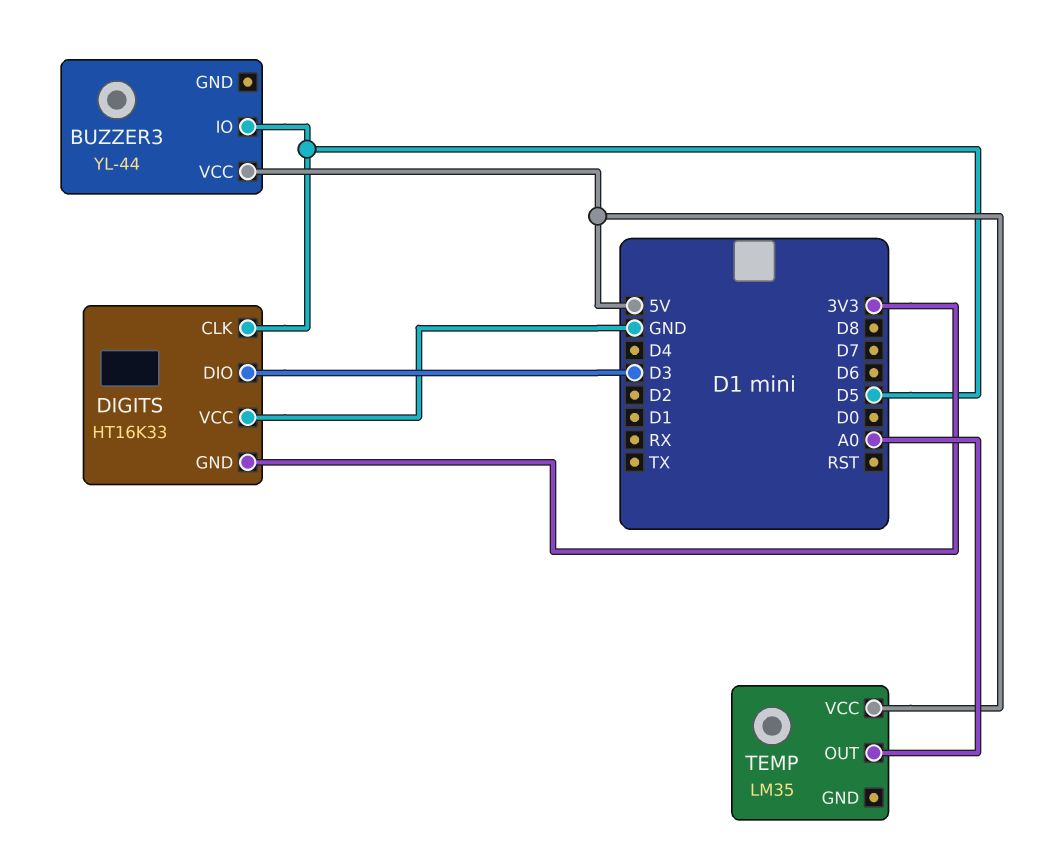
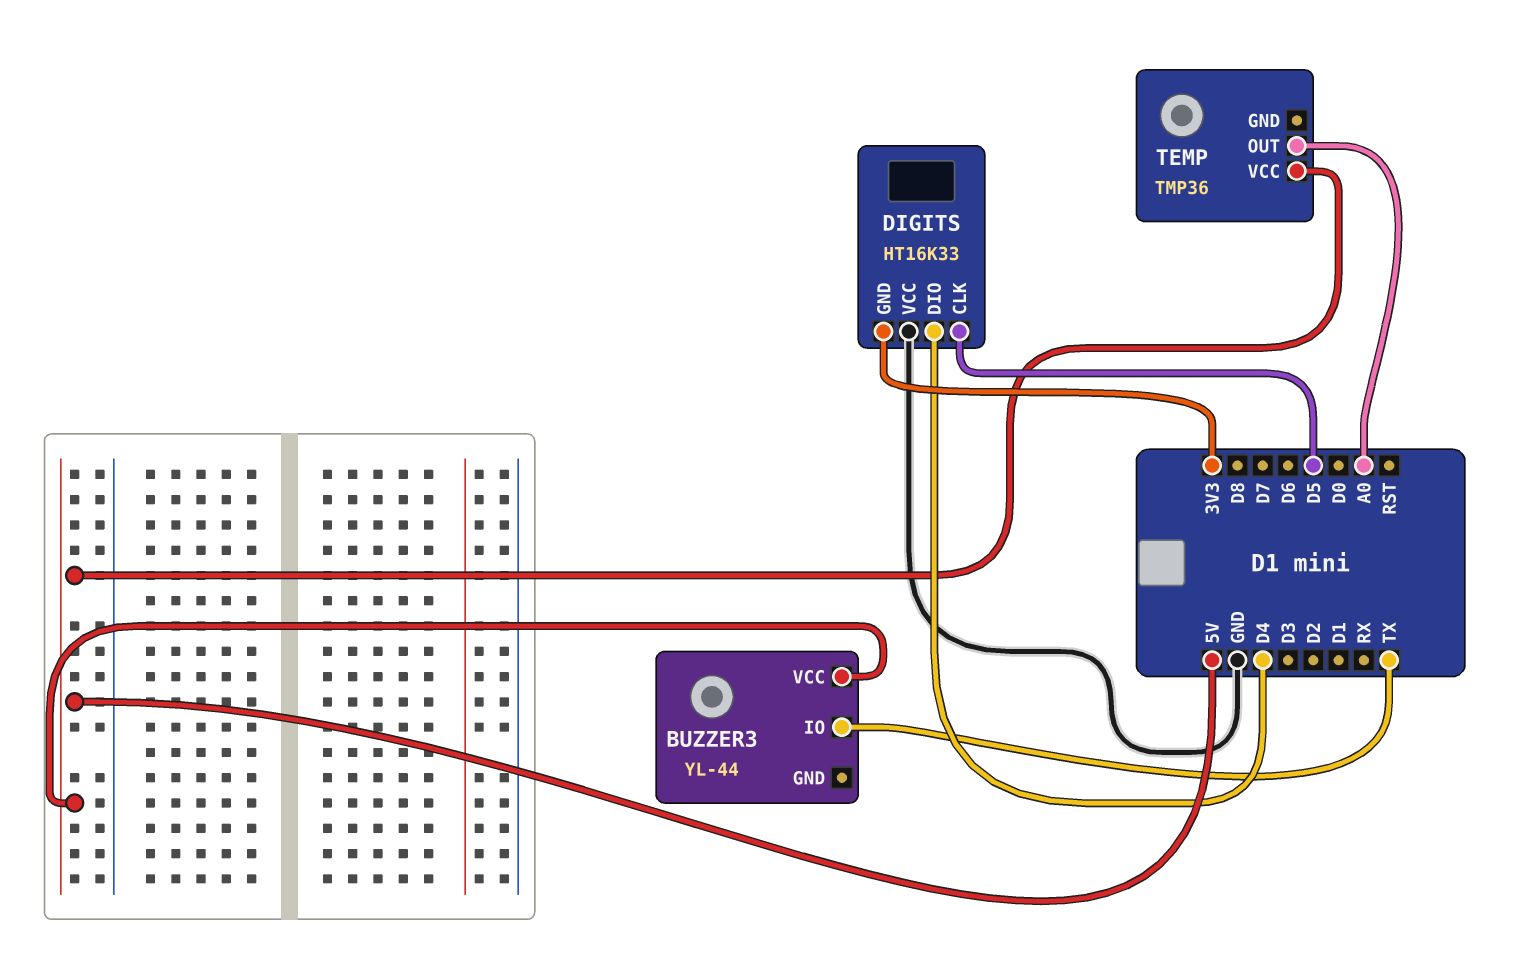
BUZZER3 pin IO: D5 -> TX
DIGITS pin DIO: D3 -> D4
TEMP: LM35 -> TMP36

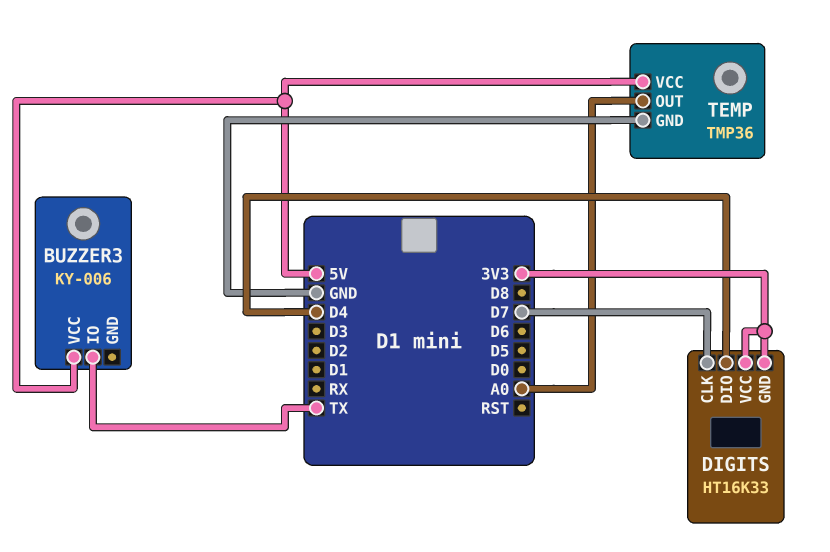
BUZZER3: YL-44 -> KY-006
DIGITS pin CLK: D5 -> D7
DIGITS pin VCC: GND -> 3V3
TEMP pin GND: none -> GND

